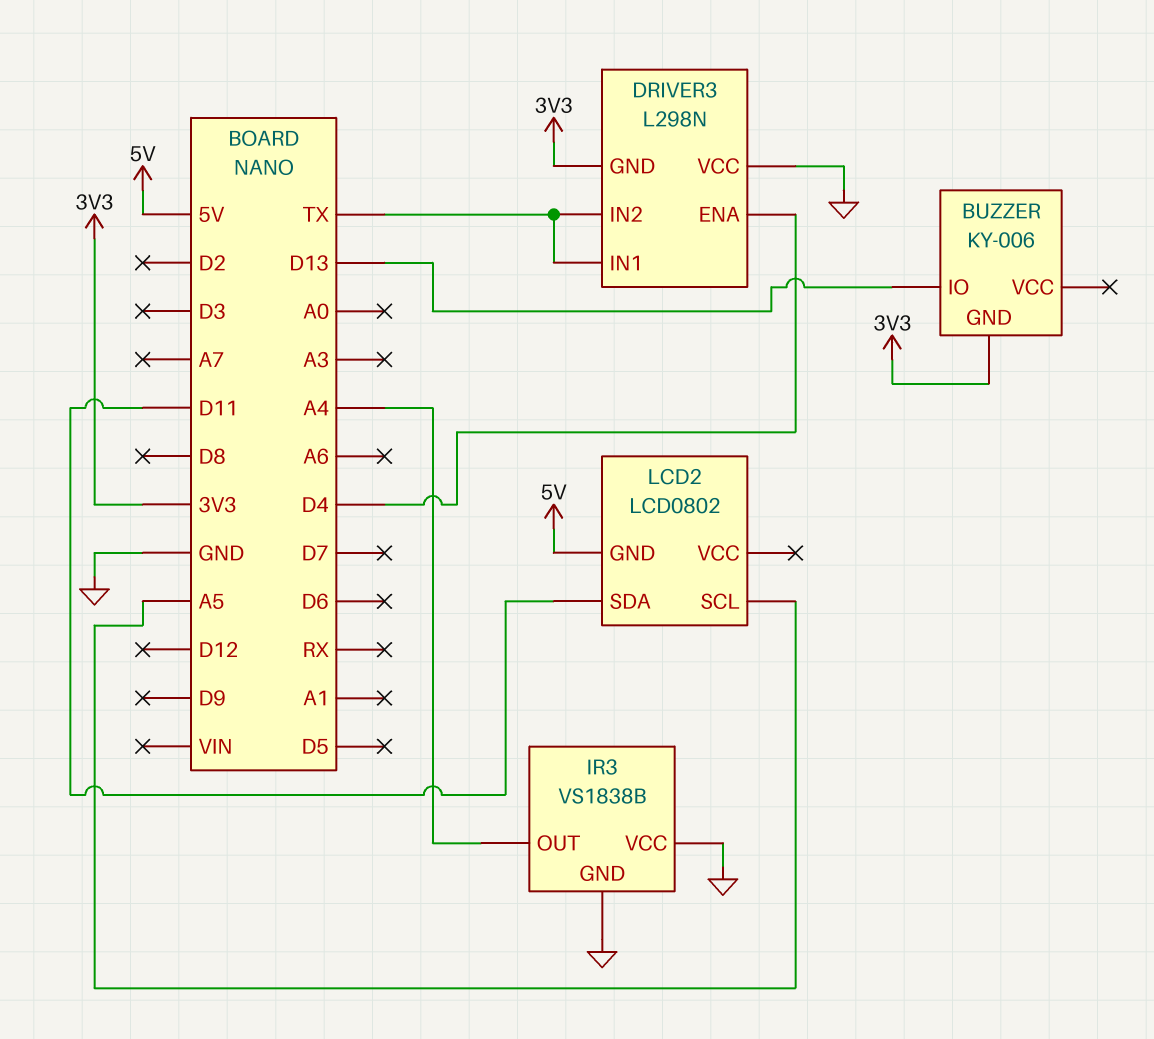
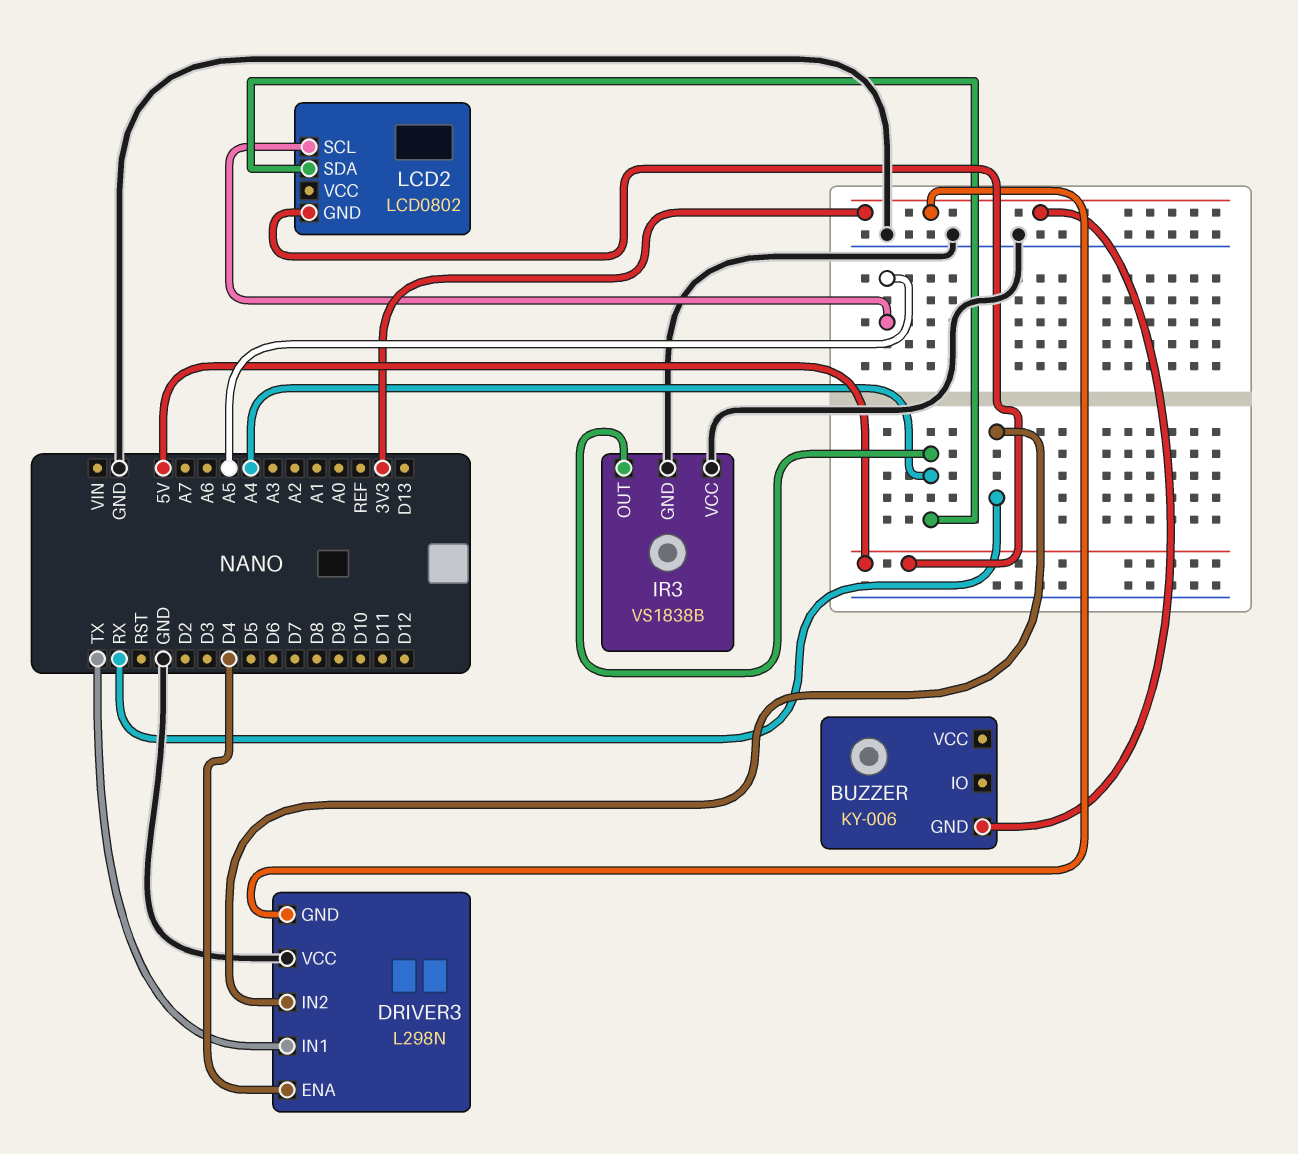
BUZZER pin IO: D13 -> none
DRIVER3 pin IN2: TX -> RX
LCD2 pin SDA: D11 -> A4

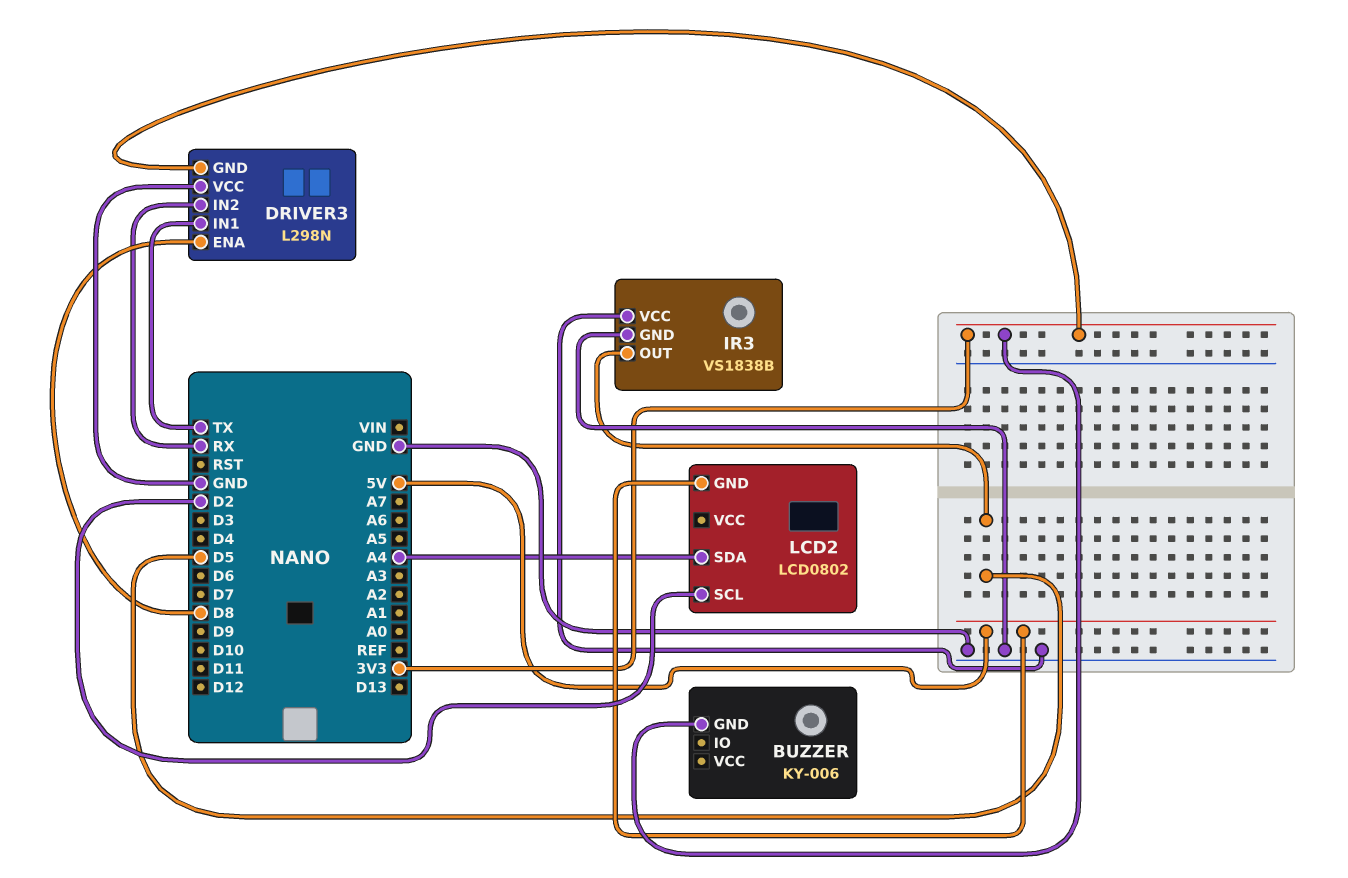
DRIVER3 pin ENA: D4 -> D8
IR3 pin OUT: A4 -> D5
LCD2 pin SCL: A5 -> D2

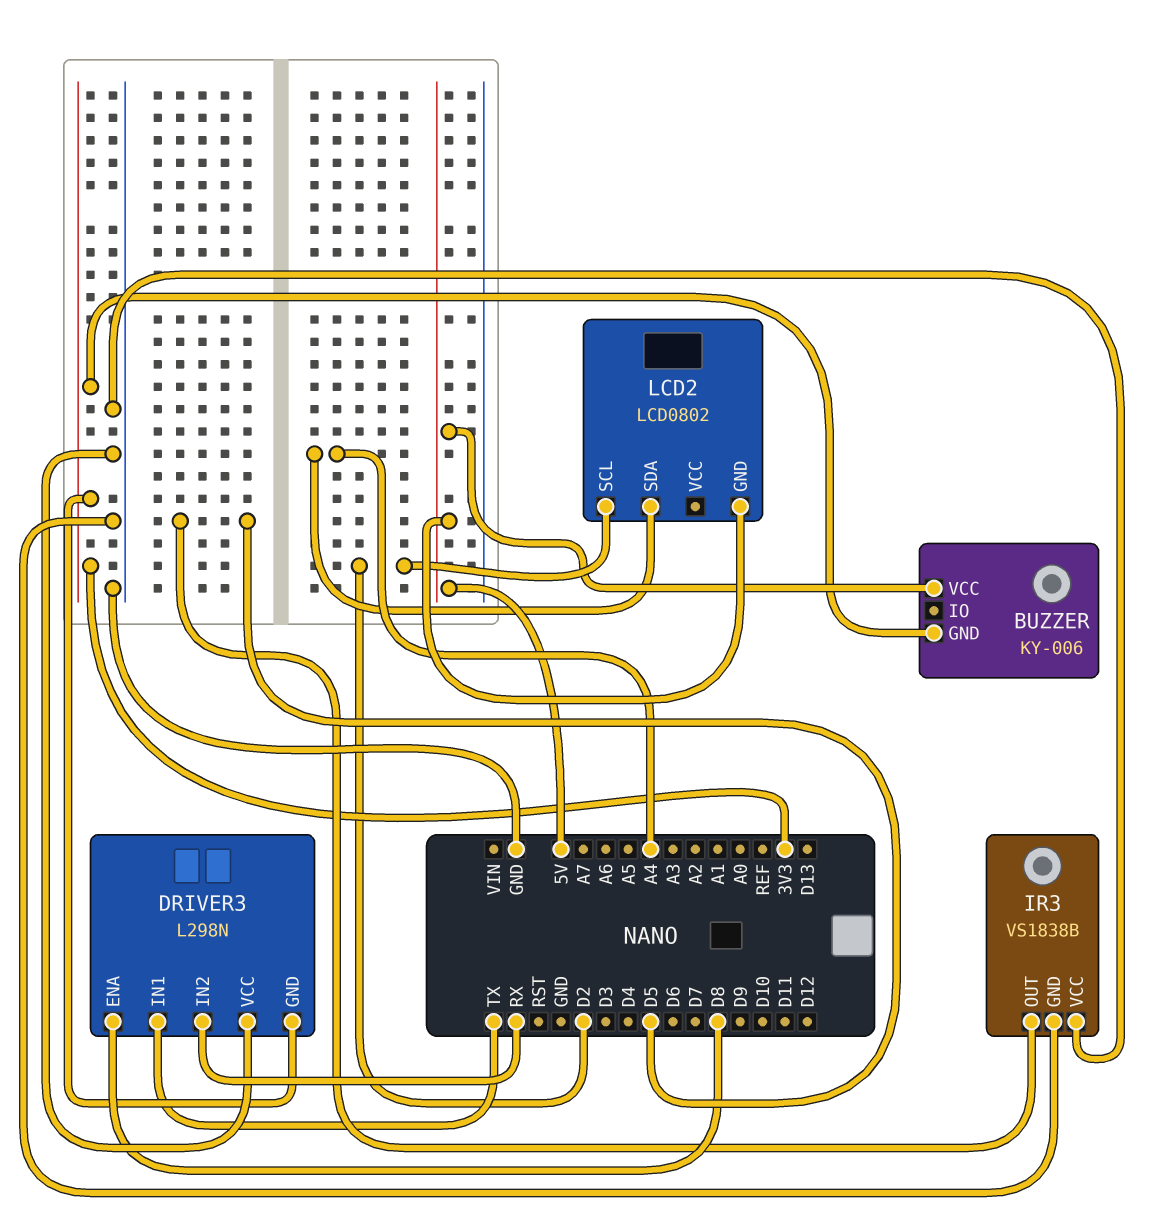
BUZZER pin VCC: none -> 5V

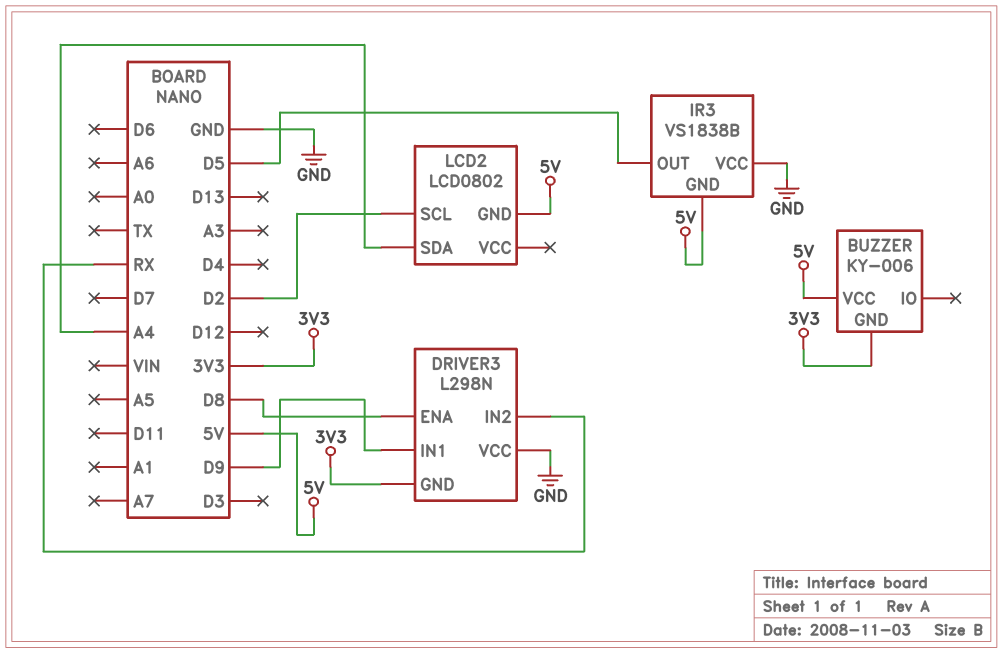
DRIVER3 pin IN1: TX -> D9
IR3 pin GND: GND -> 5V

